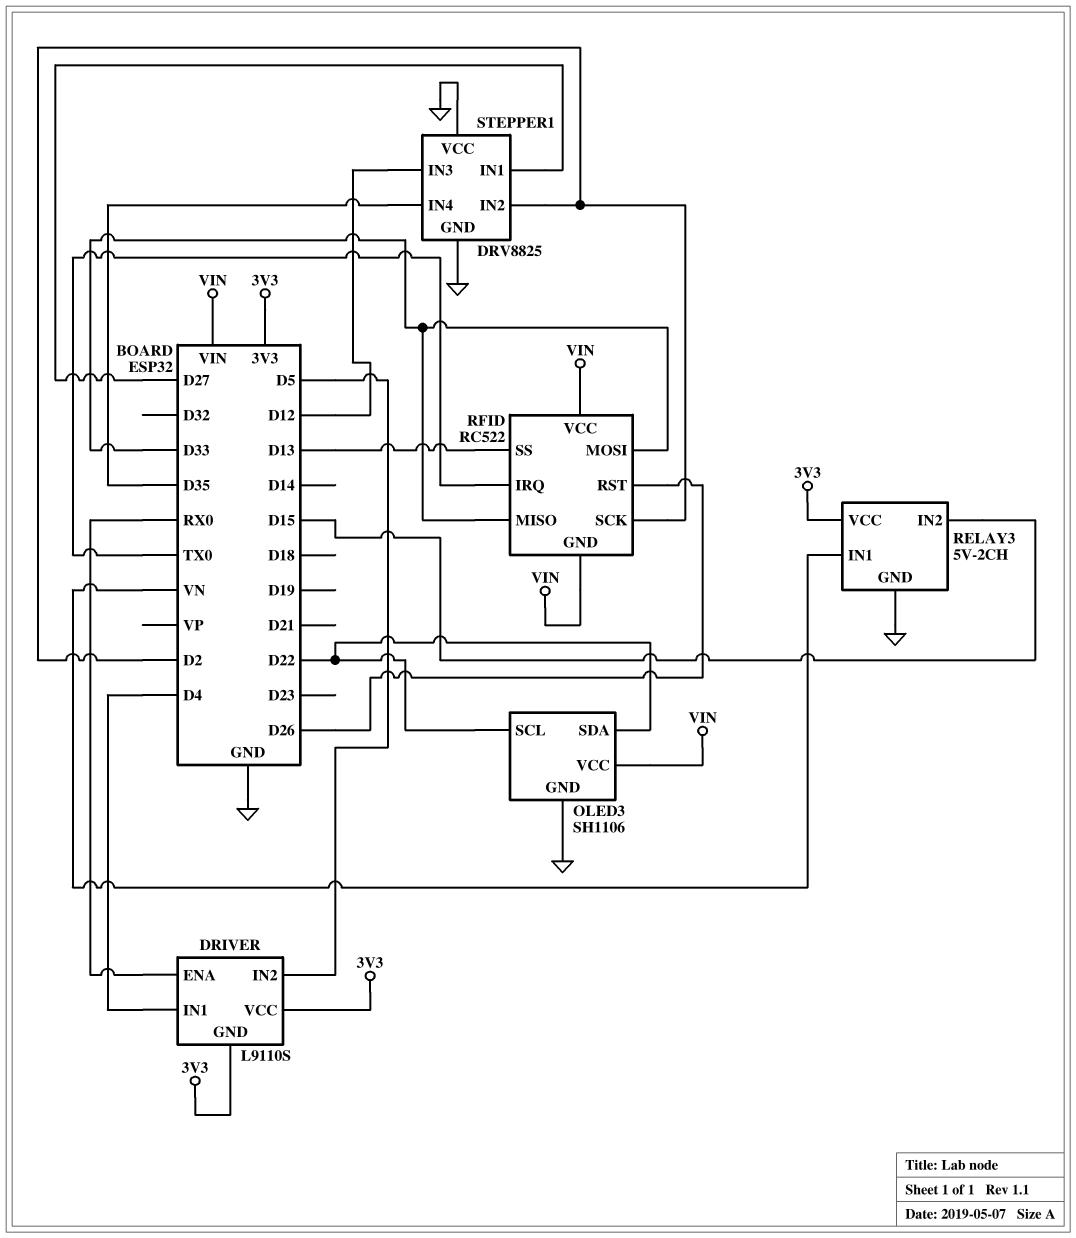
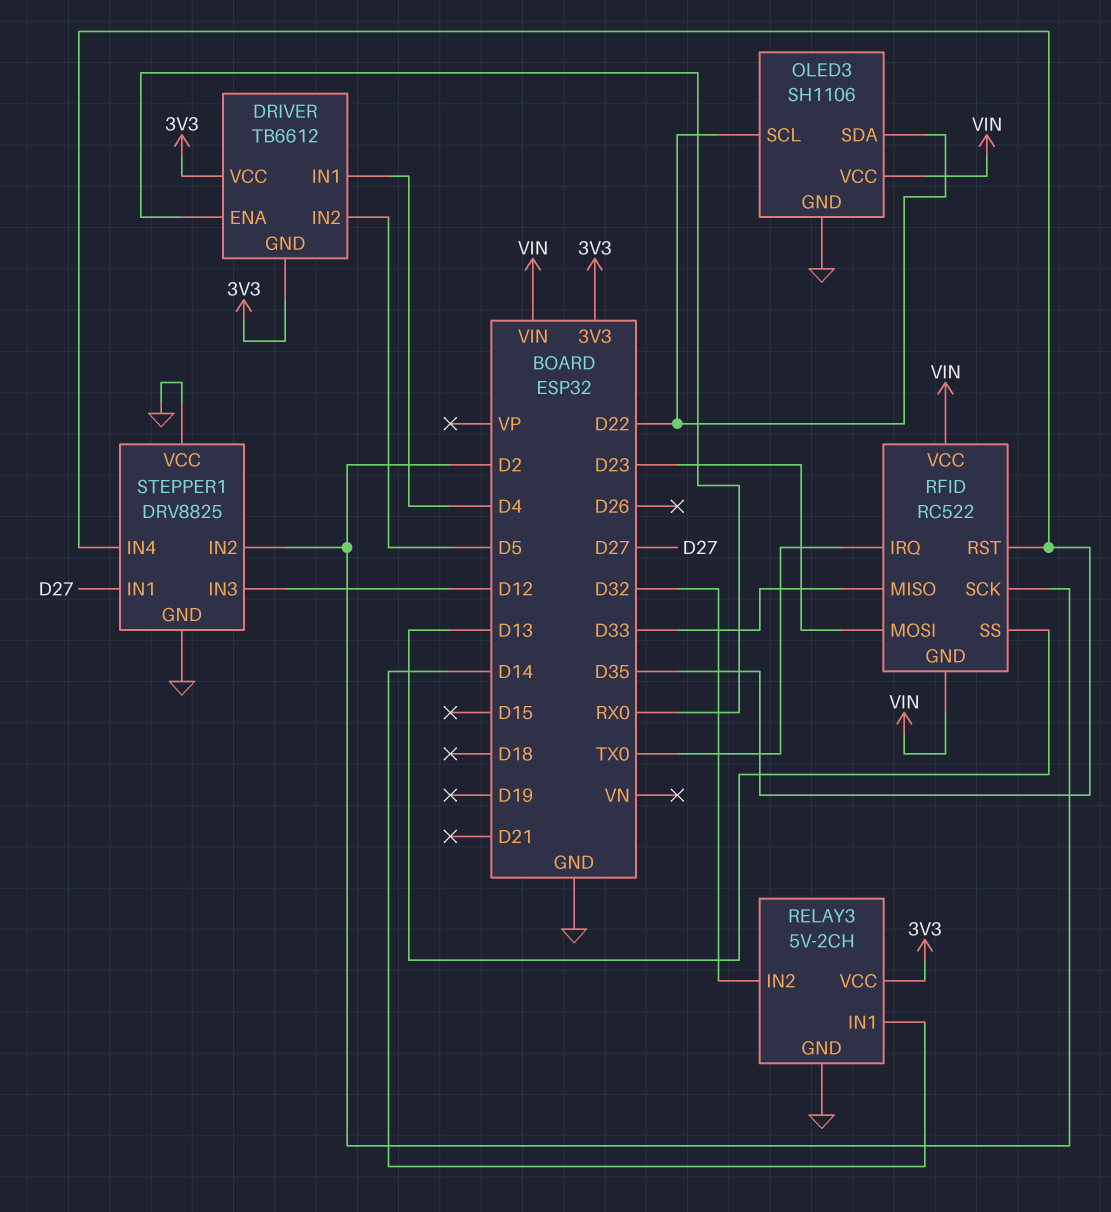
DRIVER: L9110S -> TB6612
RELAY3 pin IN1: VN -> D14
RELAY3 pin IN2: D15 -> D32
RFID pin MOSI: D33 -> D23
RFID pin RST: D26 -> D35

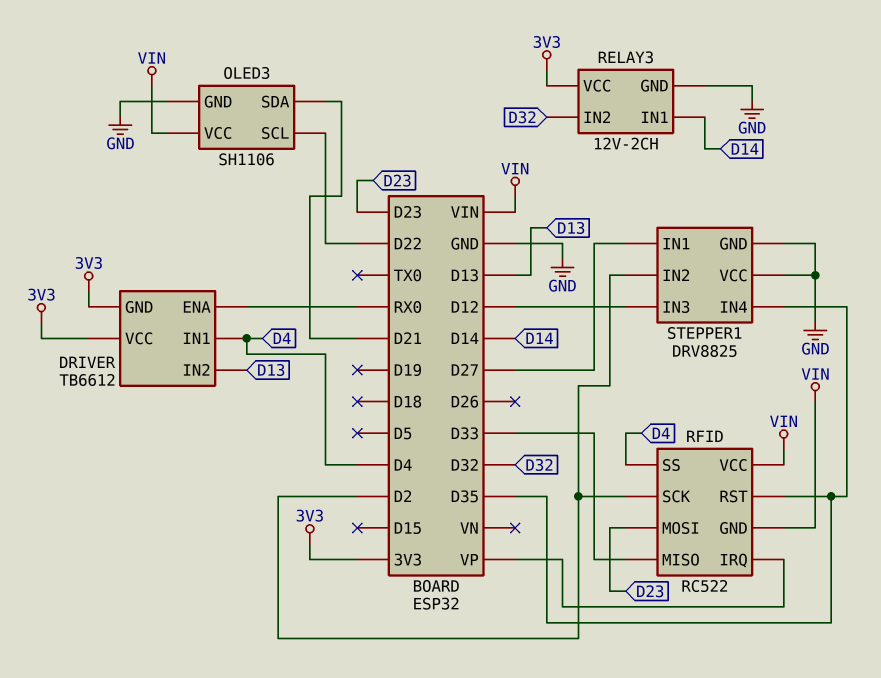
DRIVER pin IN2: D5 -> D13
OLED3 pin SDA: D22 -> D21
RELAY3: 5V-2CH -> 12V-2CH
RFID pin IRQ: TX0 -> VP
RFID pin SS: D13 -> D4

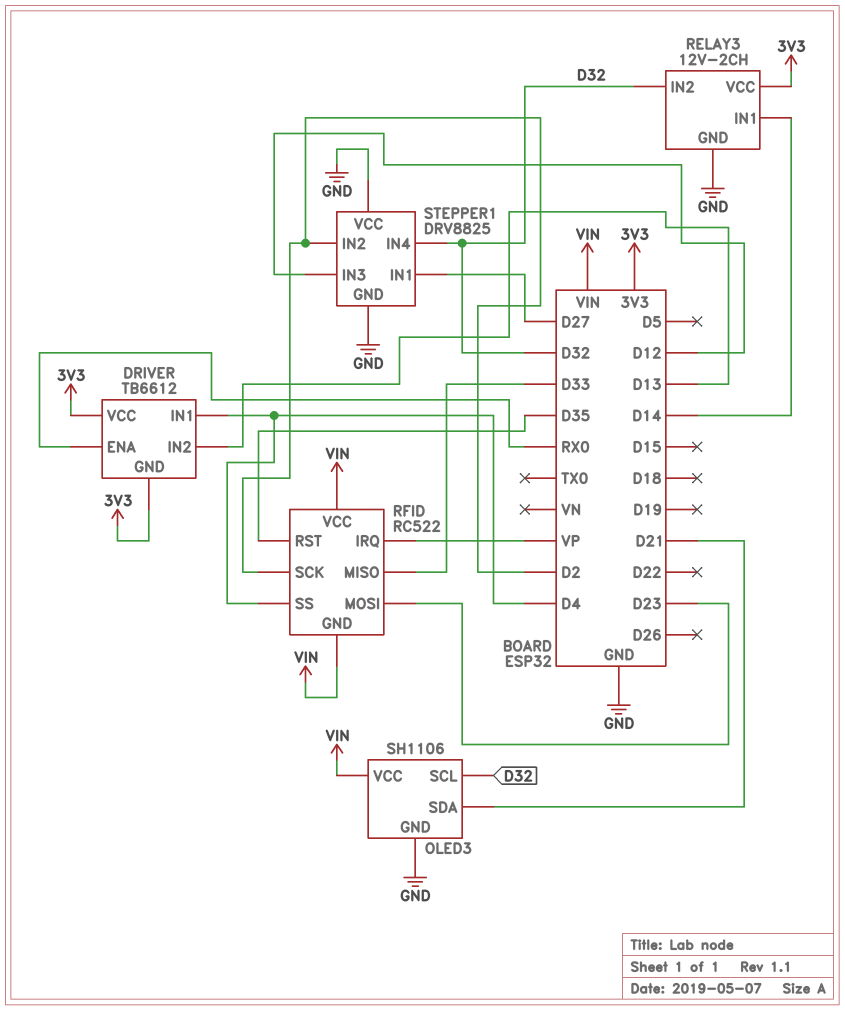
OLED3 pin SCL: D22 -> D32
STEPPER1 pin IN4: D35 -> D32

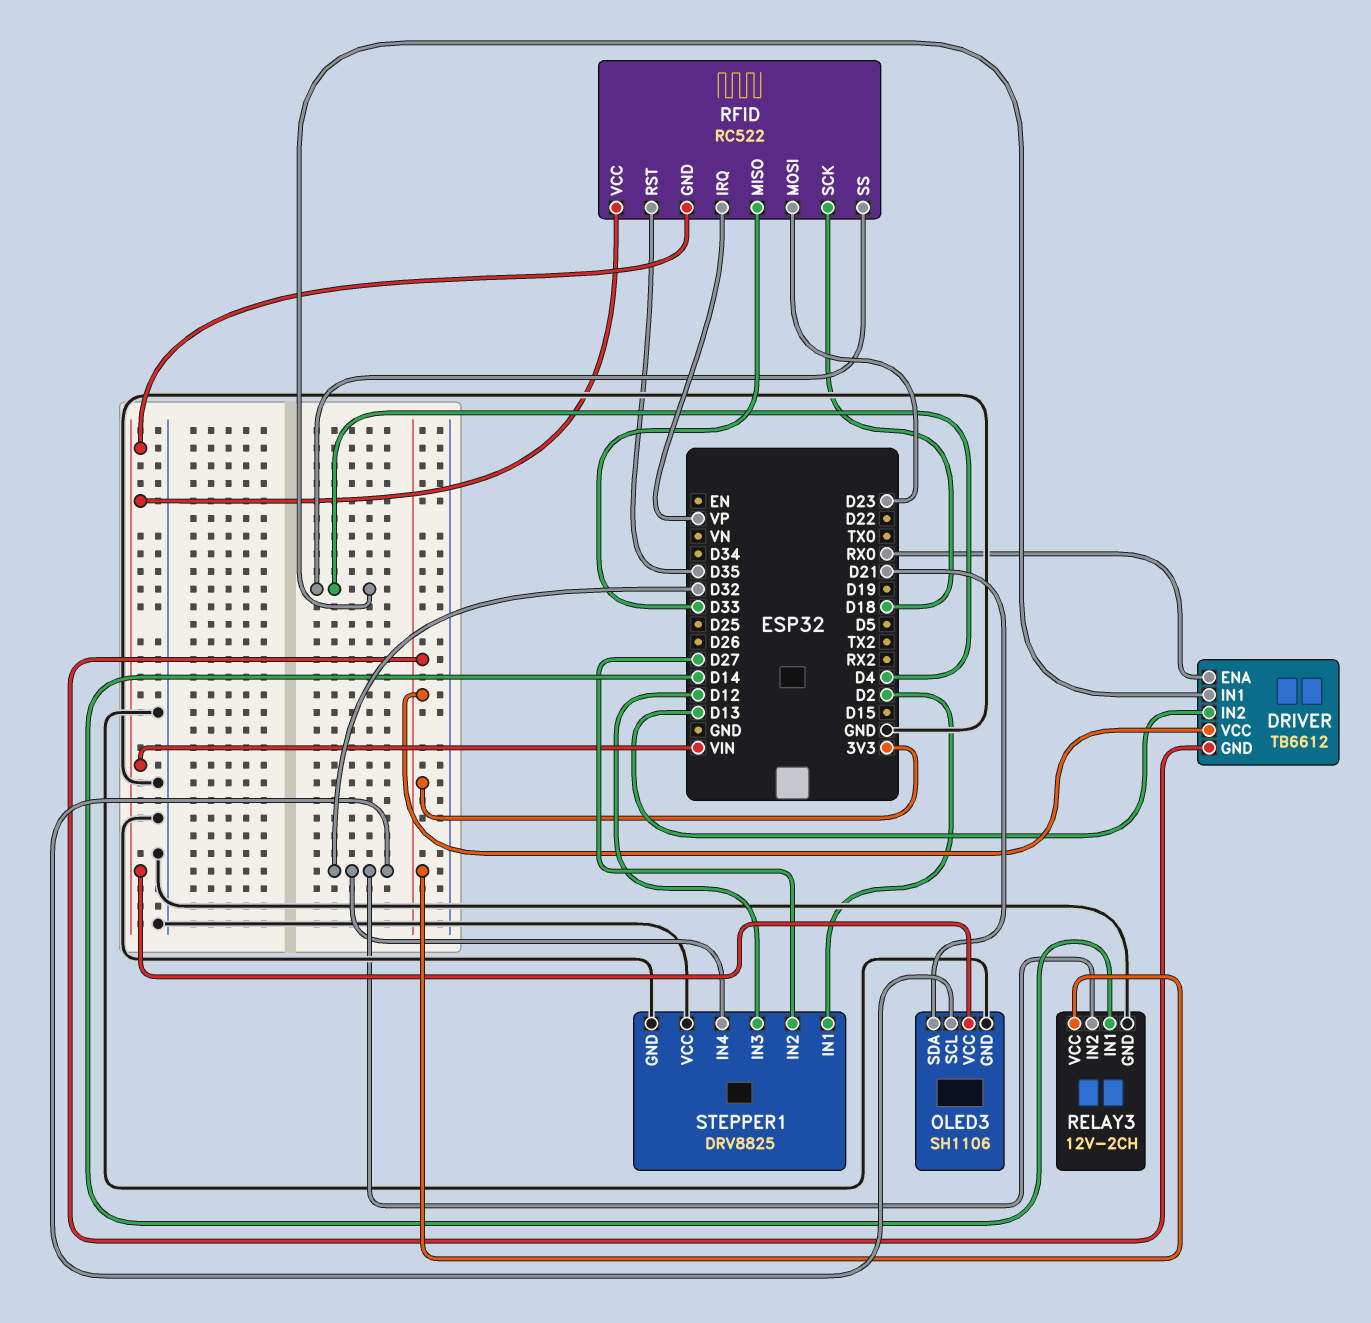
RFID pin SCK: D2 -> D18
STEPPER1 pin IN1: D27 -> D2
STEPPER1 pin IN2: D2 -> D27

